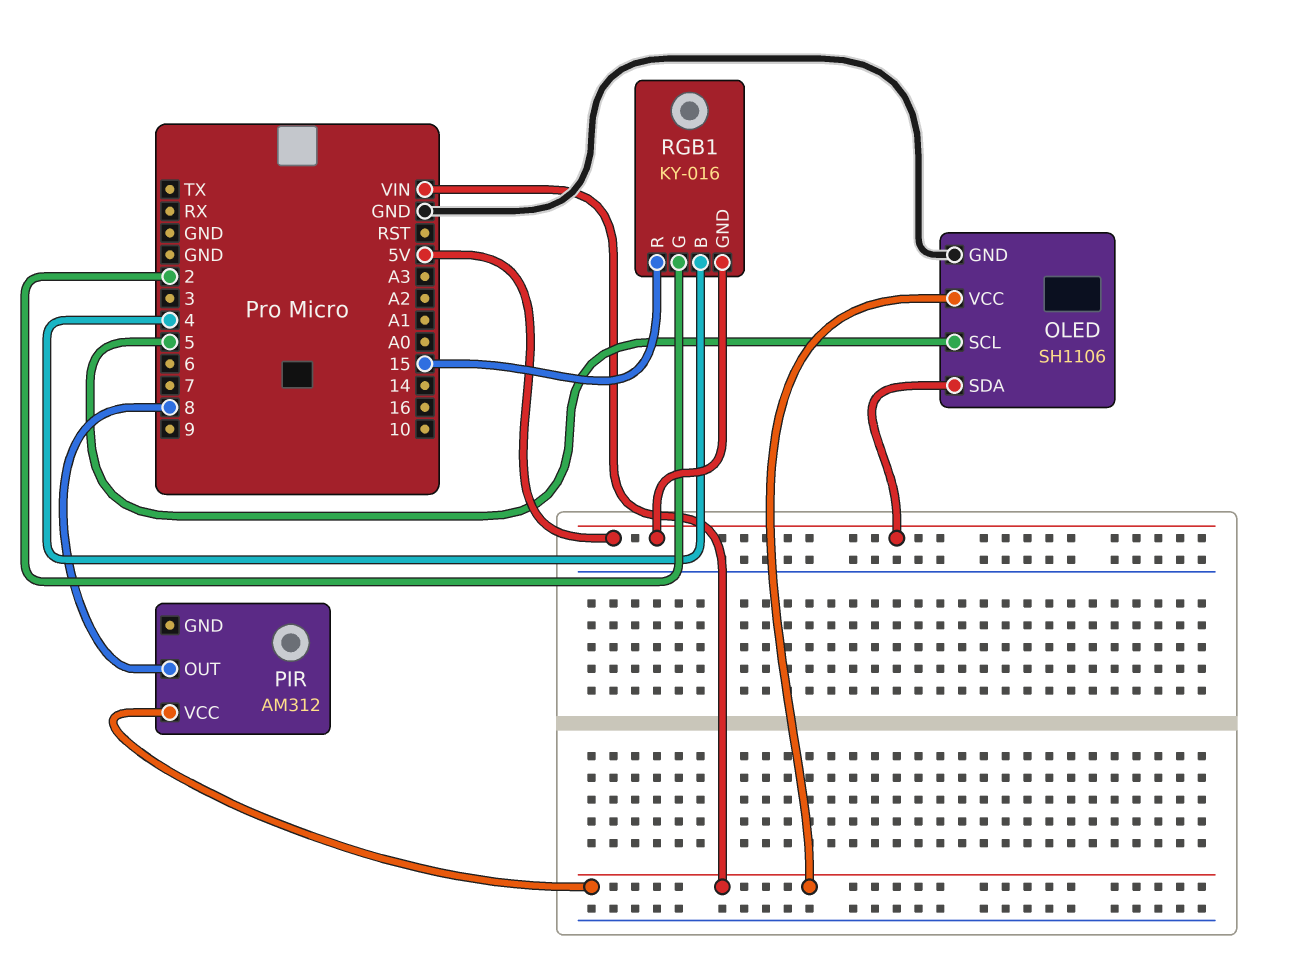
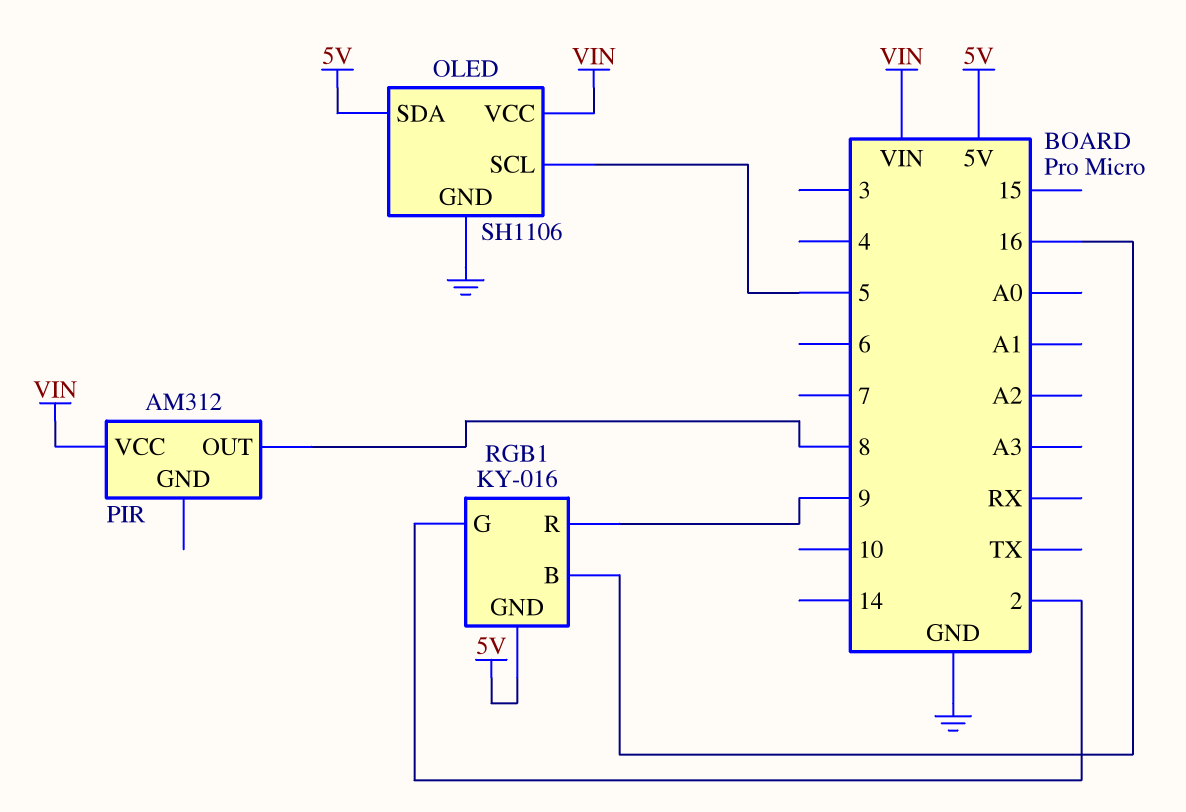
RGB1 pin B: 4 -> 16
RGB1 pin R: 15 -> 9

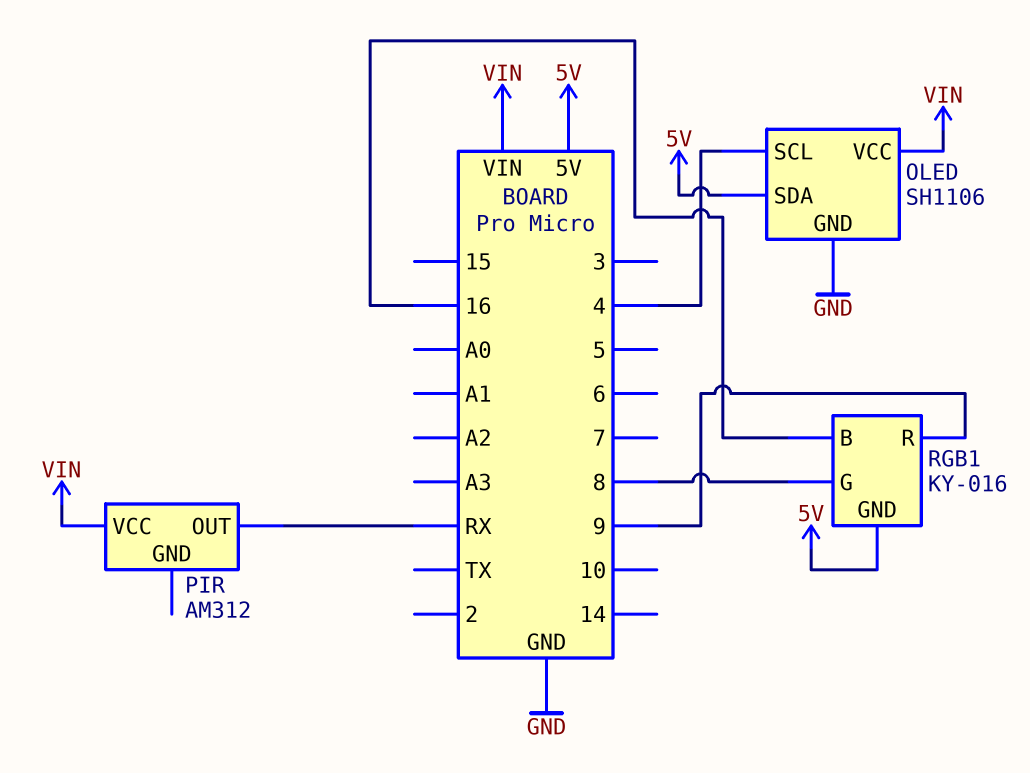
OLED pin SCL: 5 -> 4
PIR pin OUT: 8 -> RX
RGB1 pin G: 2 -> 8

